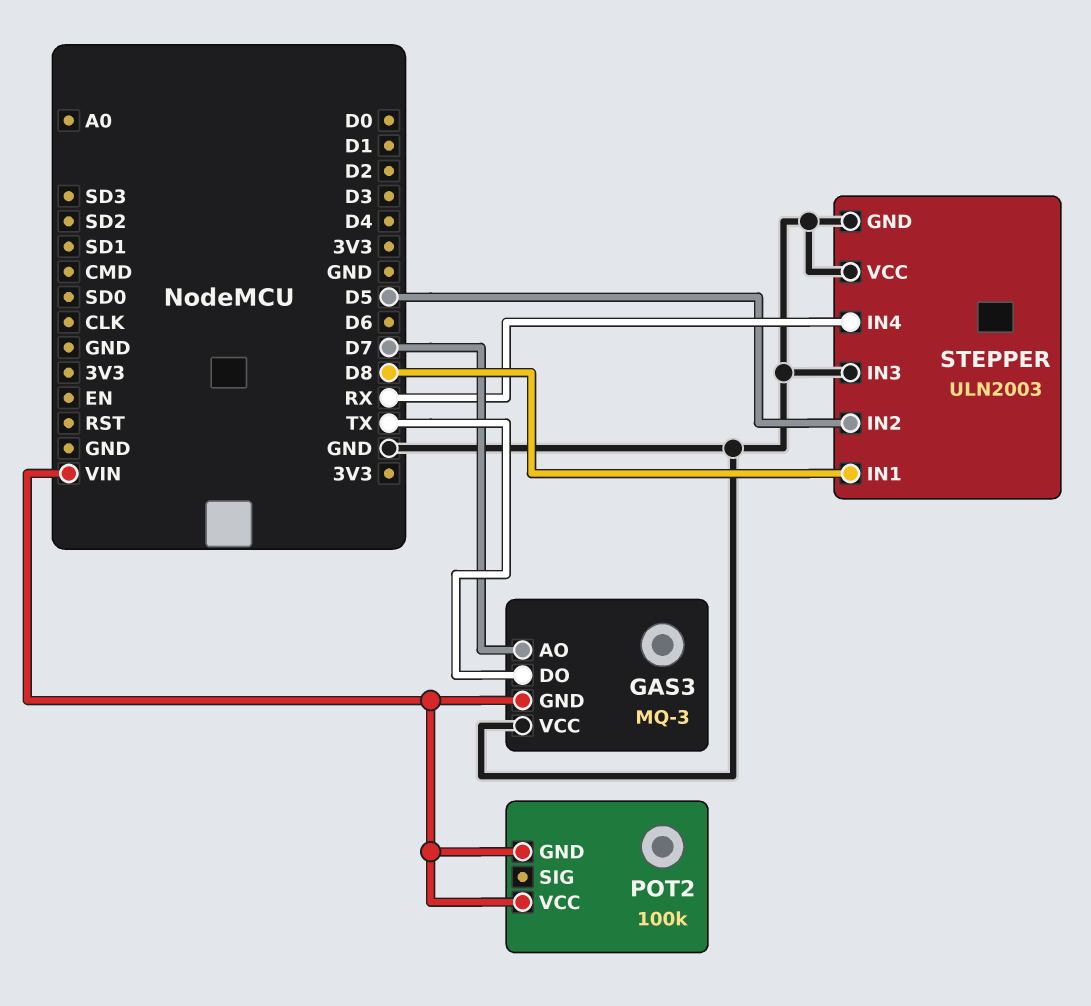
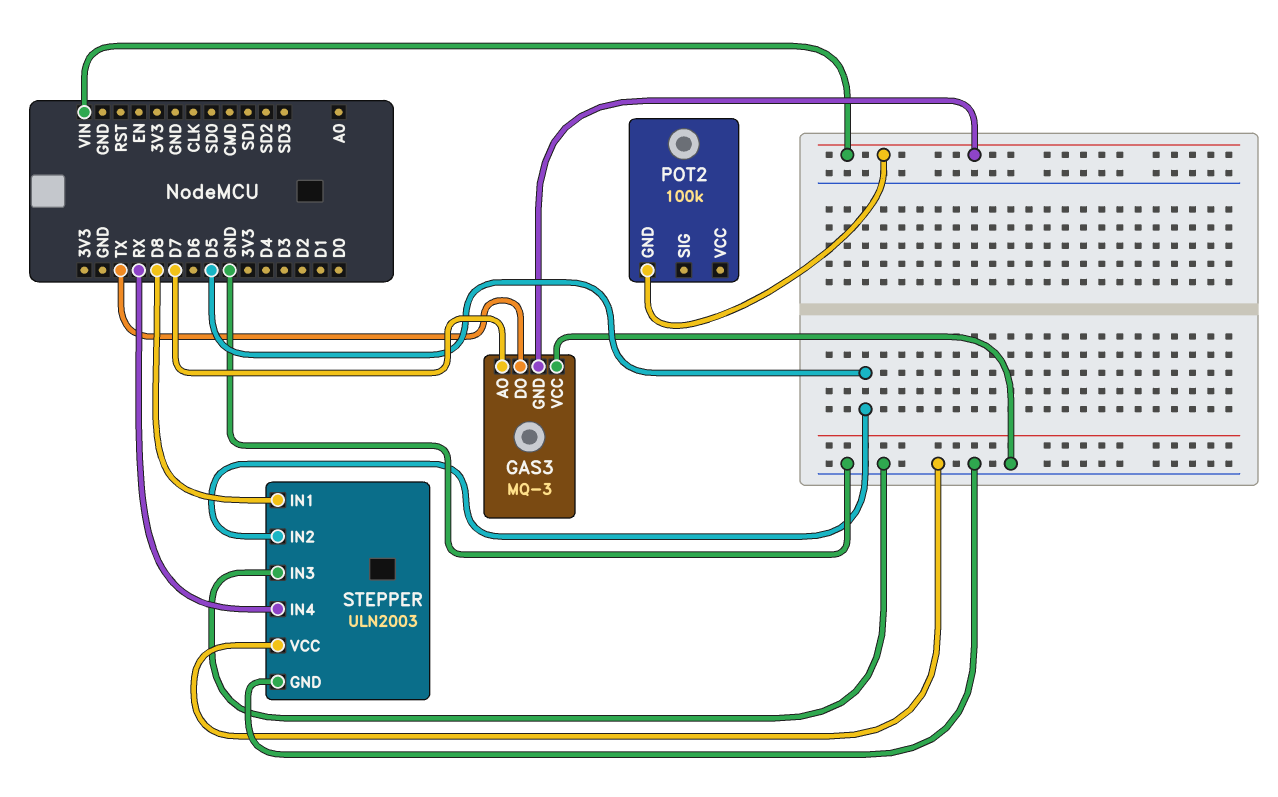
POT2 pin VCC: VIN -> none

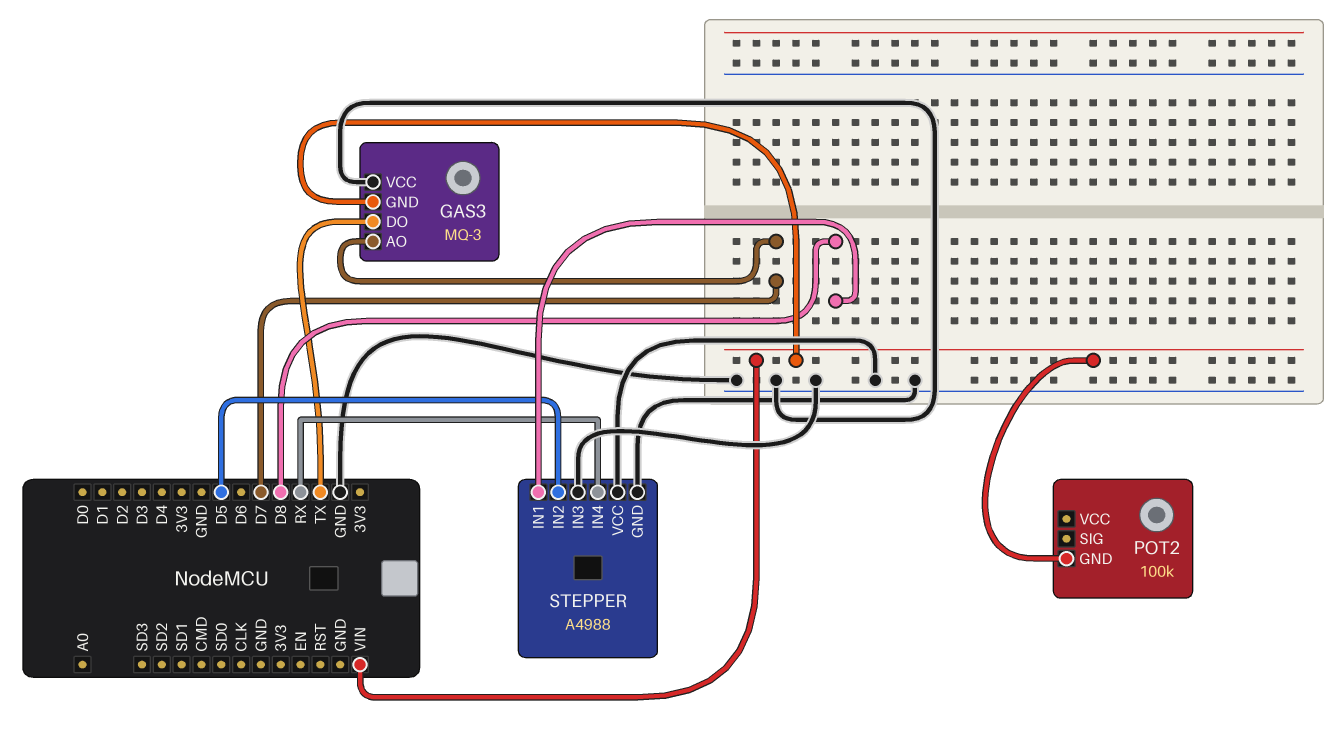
STEPPER: ULN2003 -> A4988

